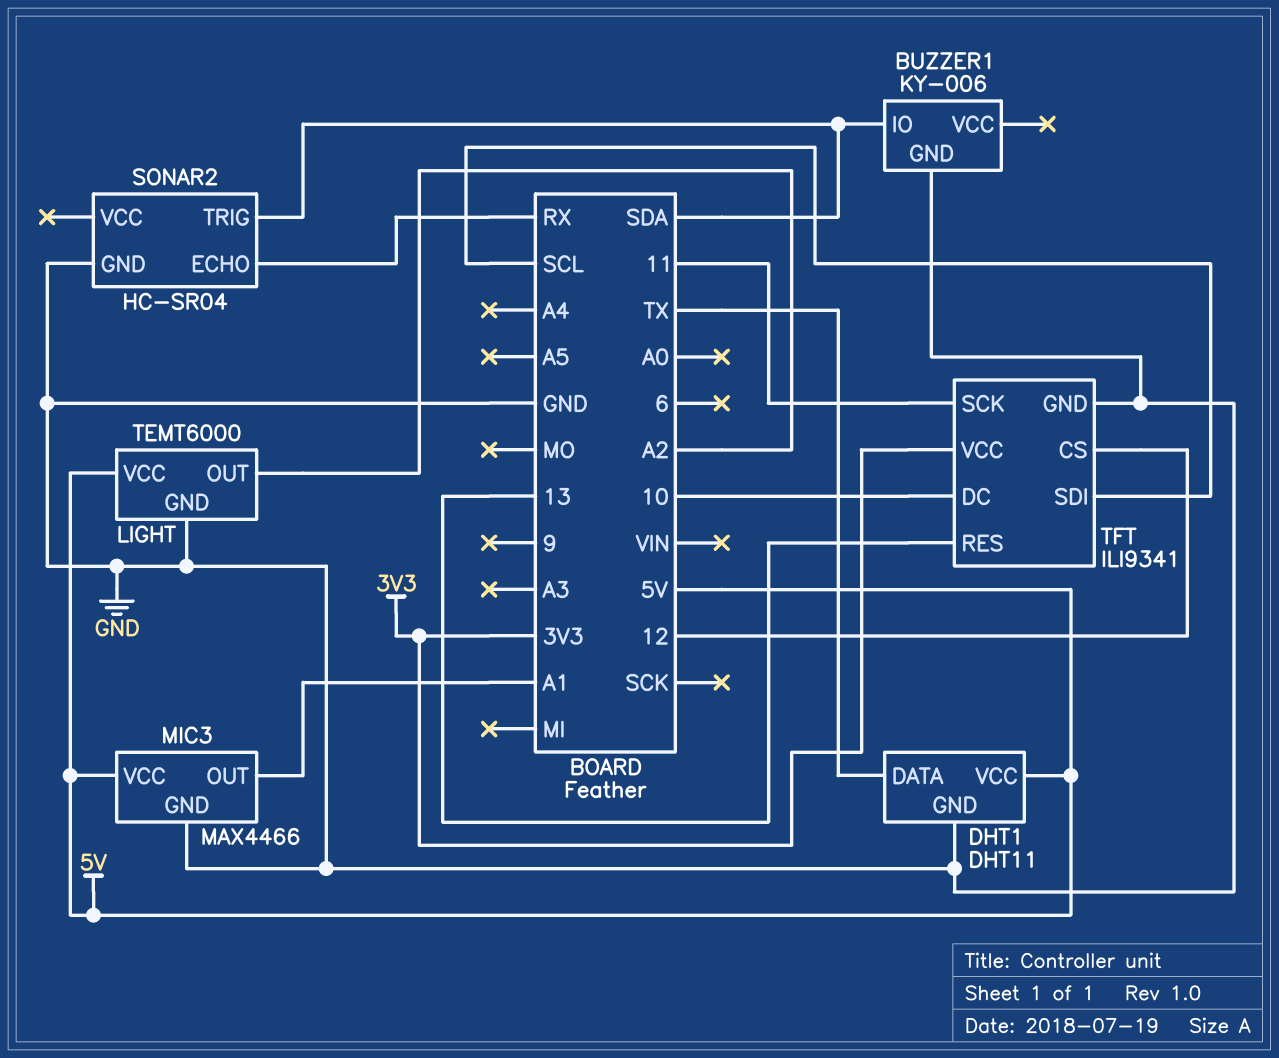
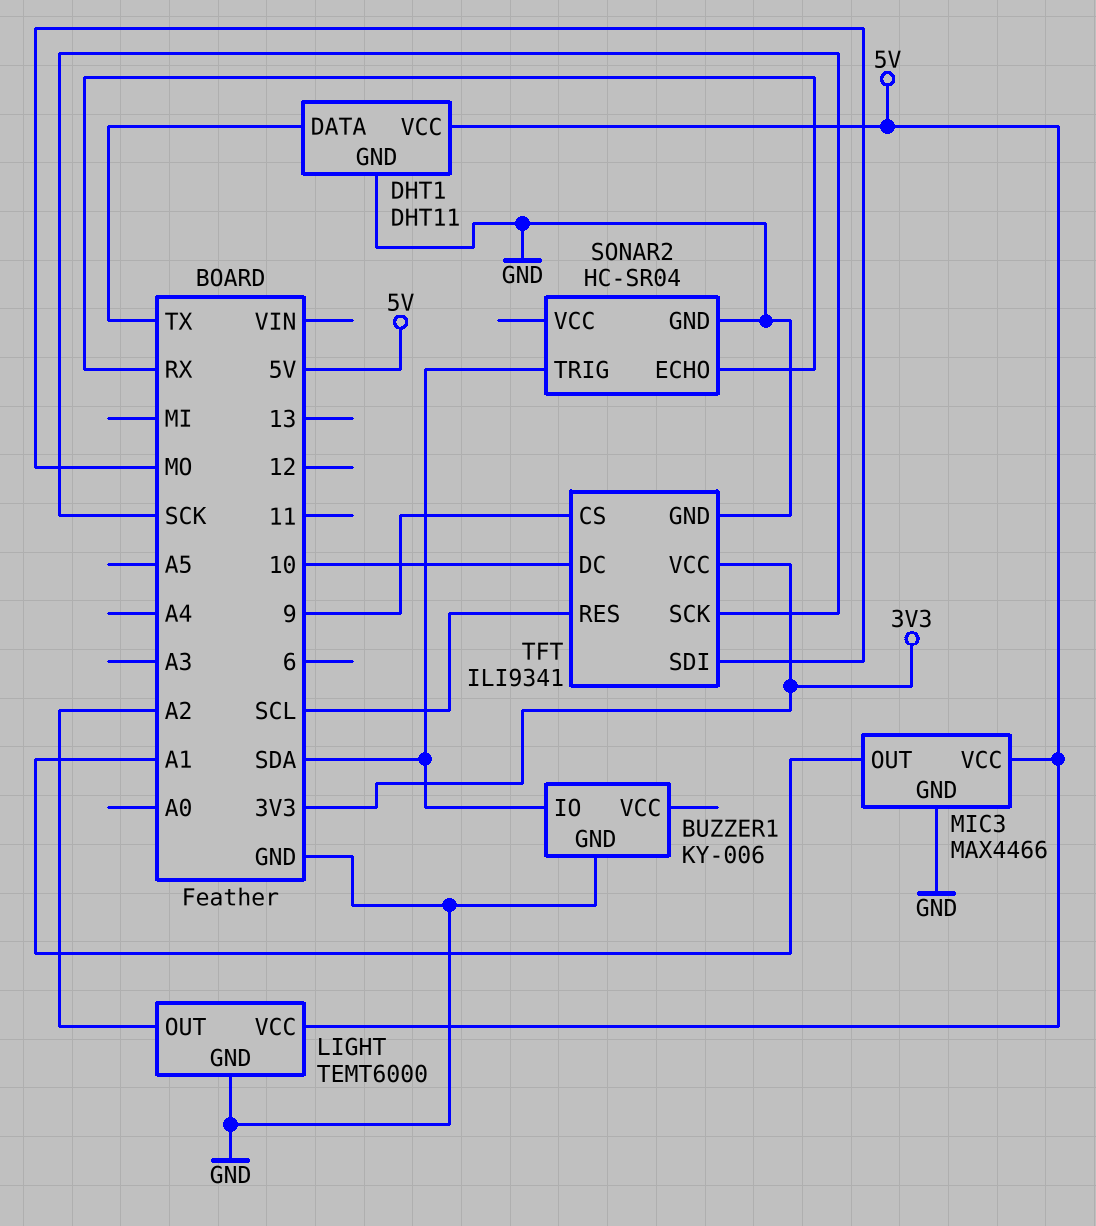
TFT pin CS: 12 -> 9
TFT pin RES: 13 -> SCL
TFT pin SCK: 11 -> SCK
TFT pin SDI: SCL -> MO

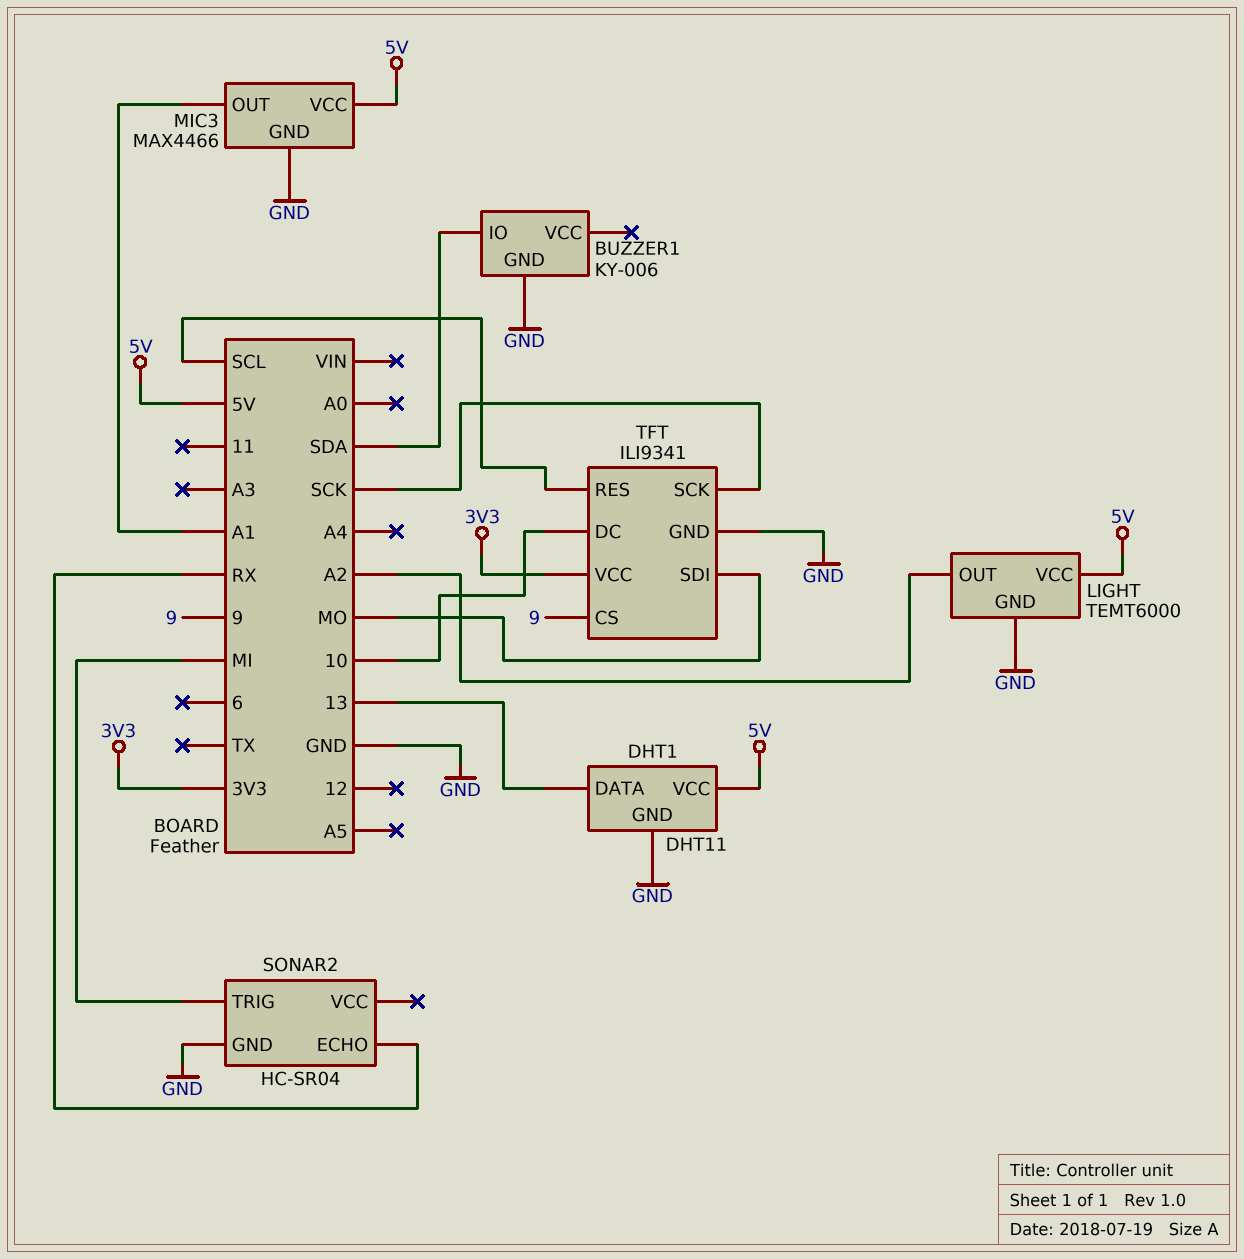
DHT1 pin DATA: TX -> 13
SONAR2 pin TRIG: SDA -> MI

